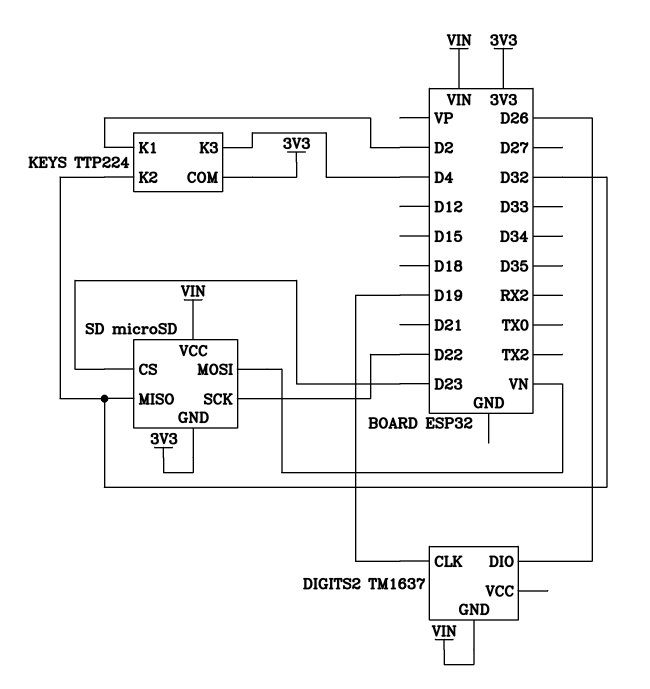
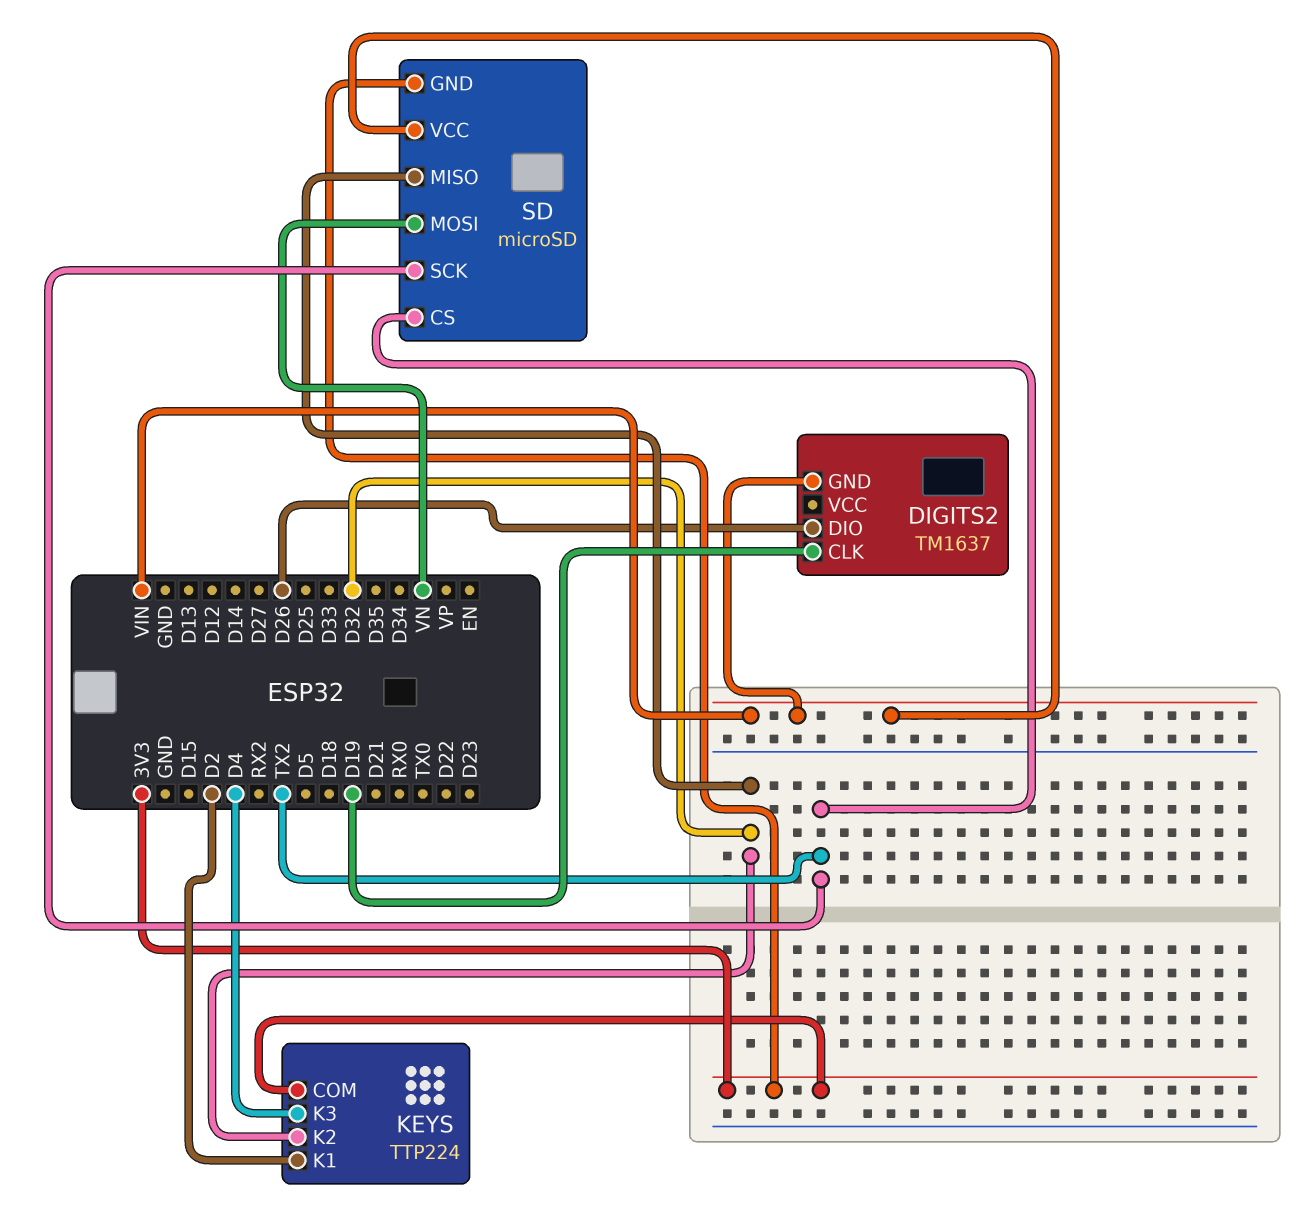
SD pin CS: D23 -> TX2
SD pin SCK: D22 -> TX2

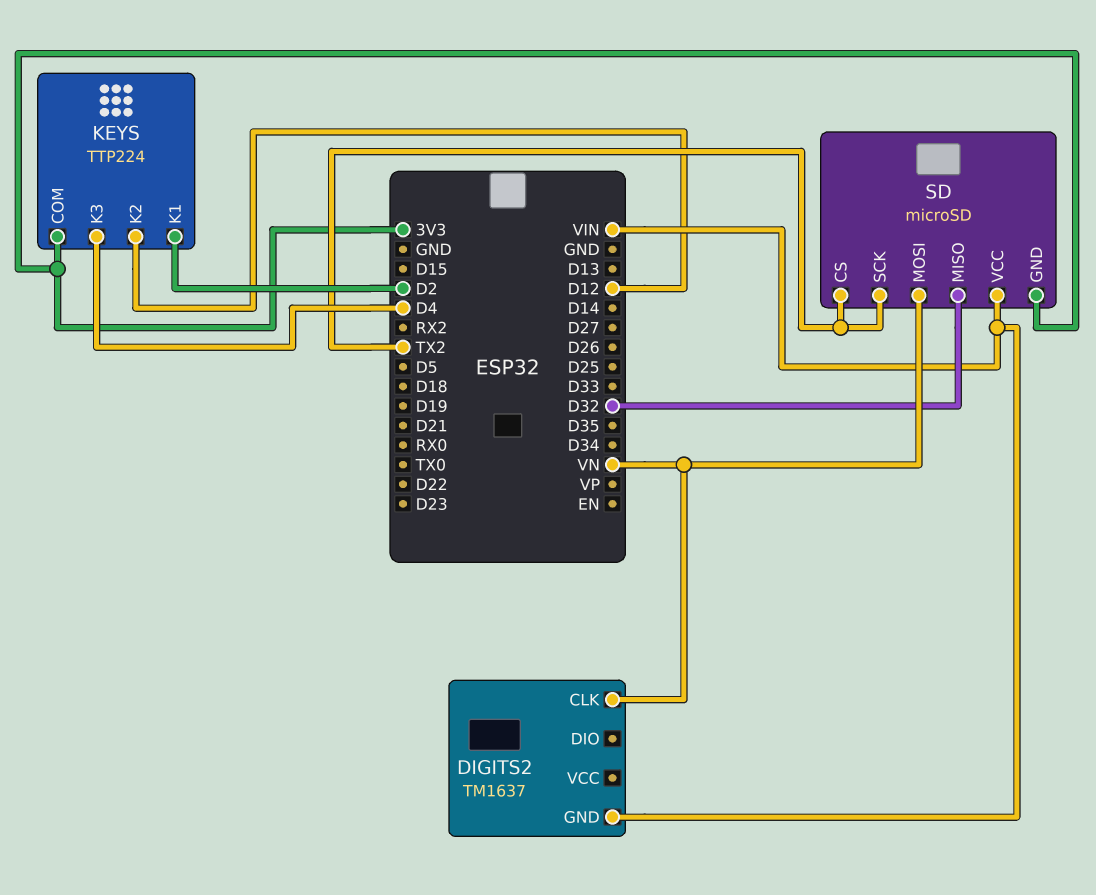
DIGITS2 pin CLK: D19 -> VN
DIGITS2 pin DIO: D26 -> none
KEYS pin K2: D32 -> D12

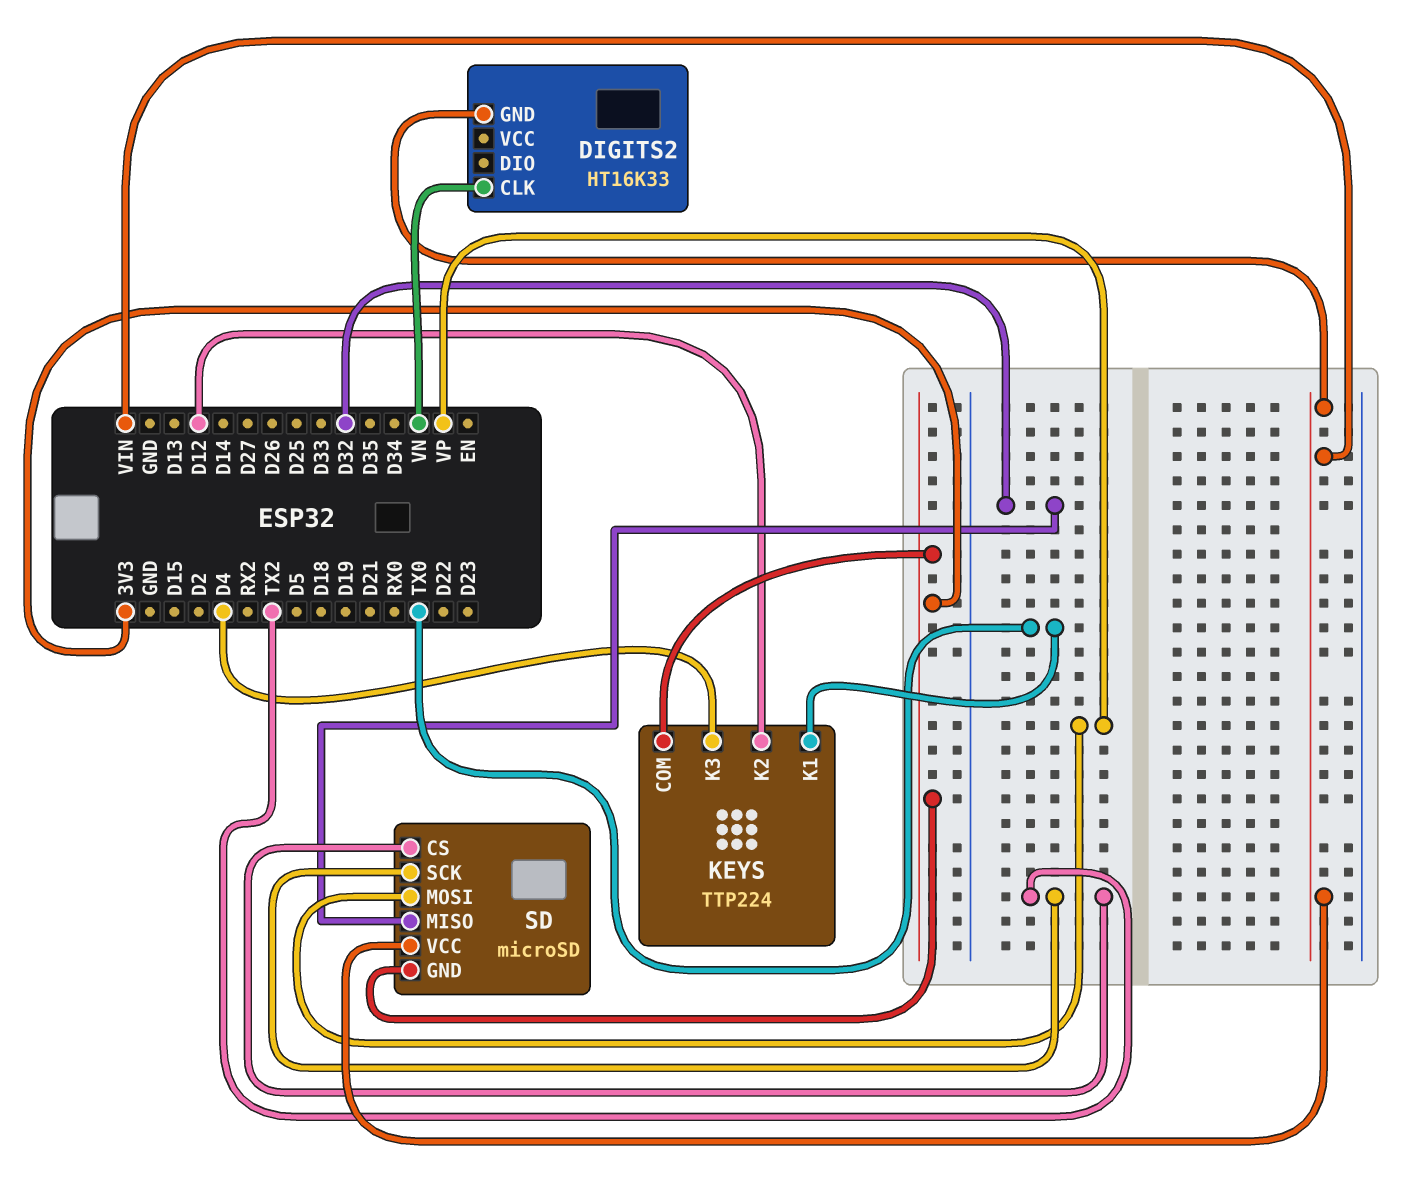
DIGITS2: TM1637 -> HT16K33
KEYS pin K1: D2 -> TX0
SD pin MOSI: VN -> VP

